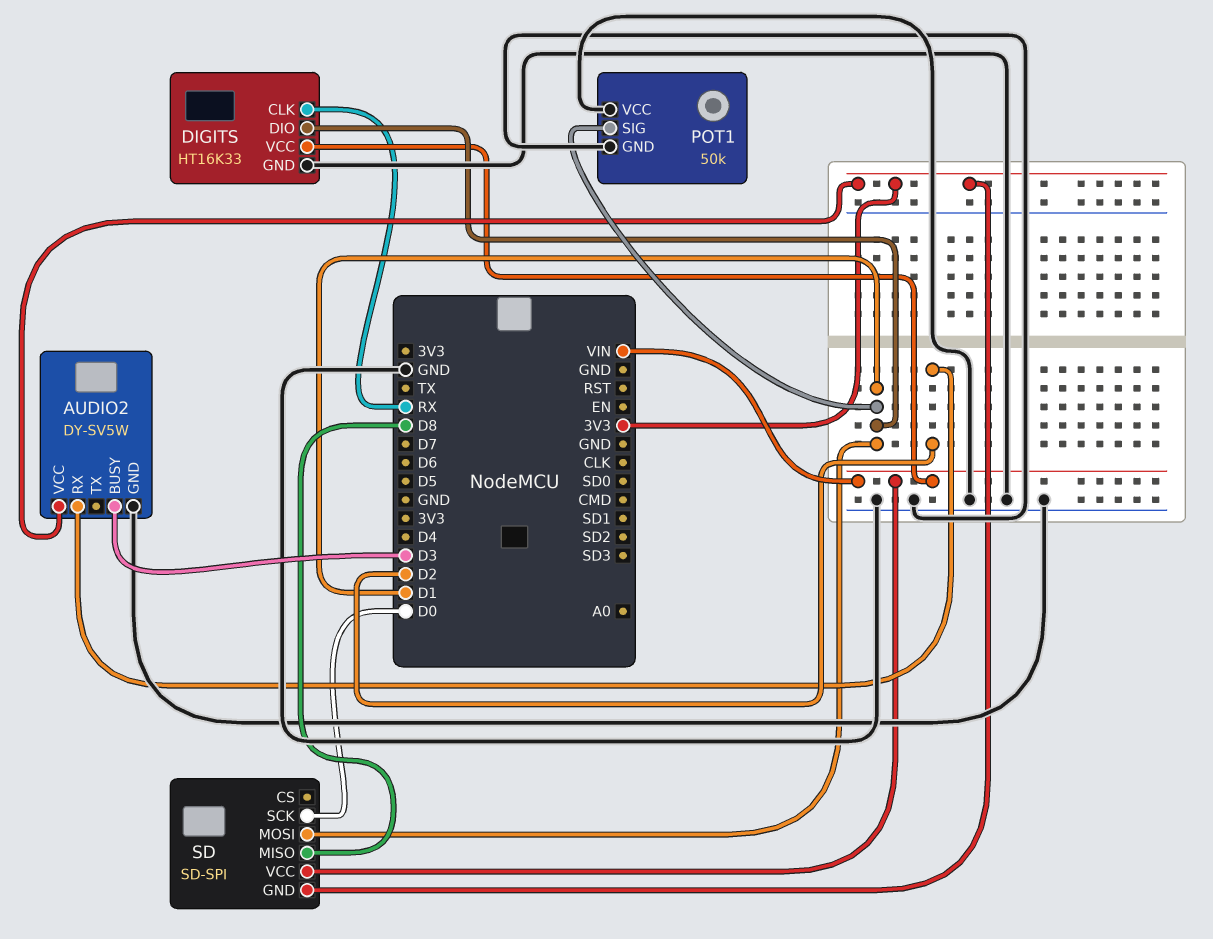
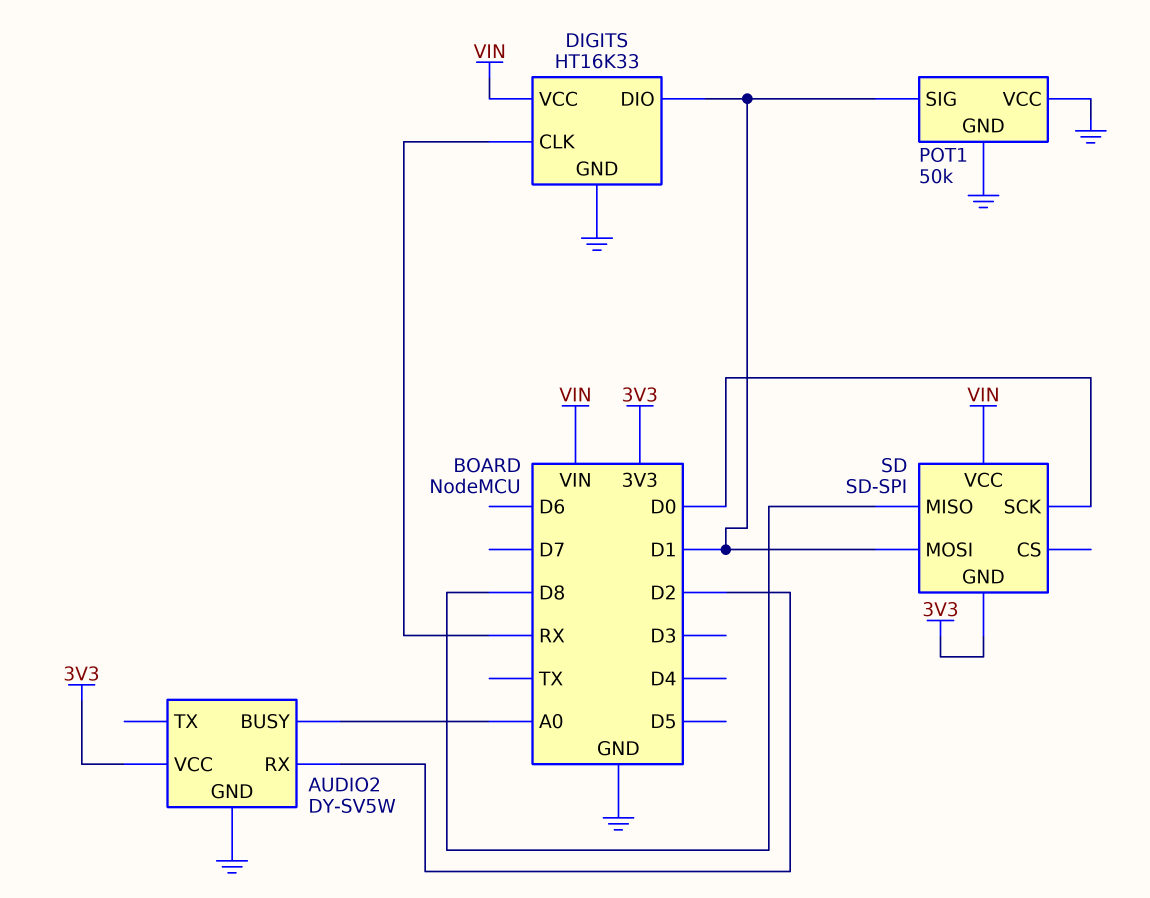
AUDIO2 pin BUSY: D3 -> A0

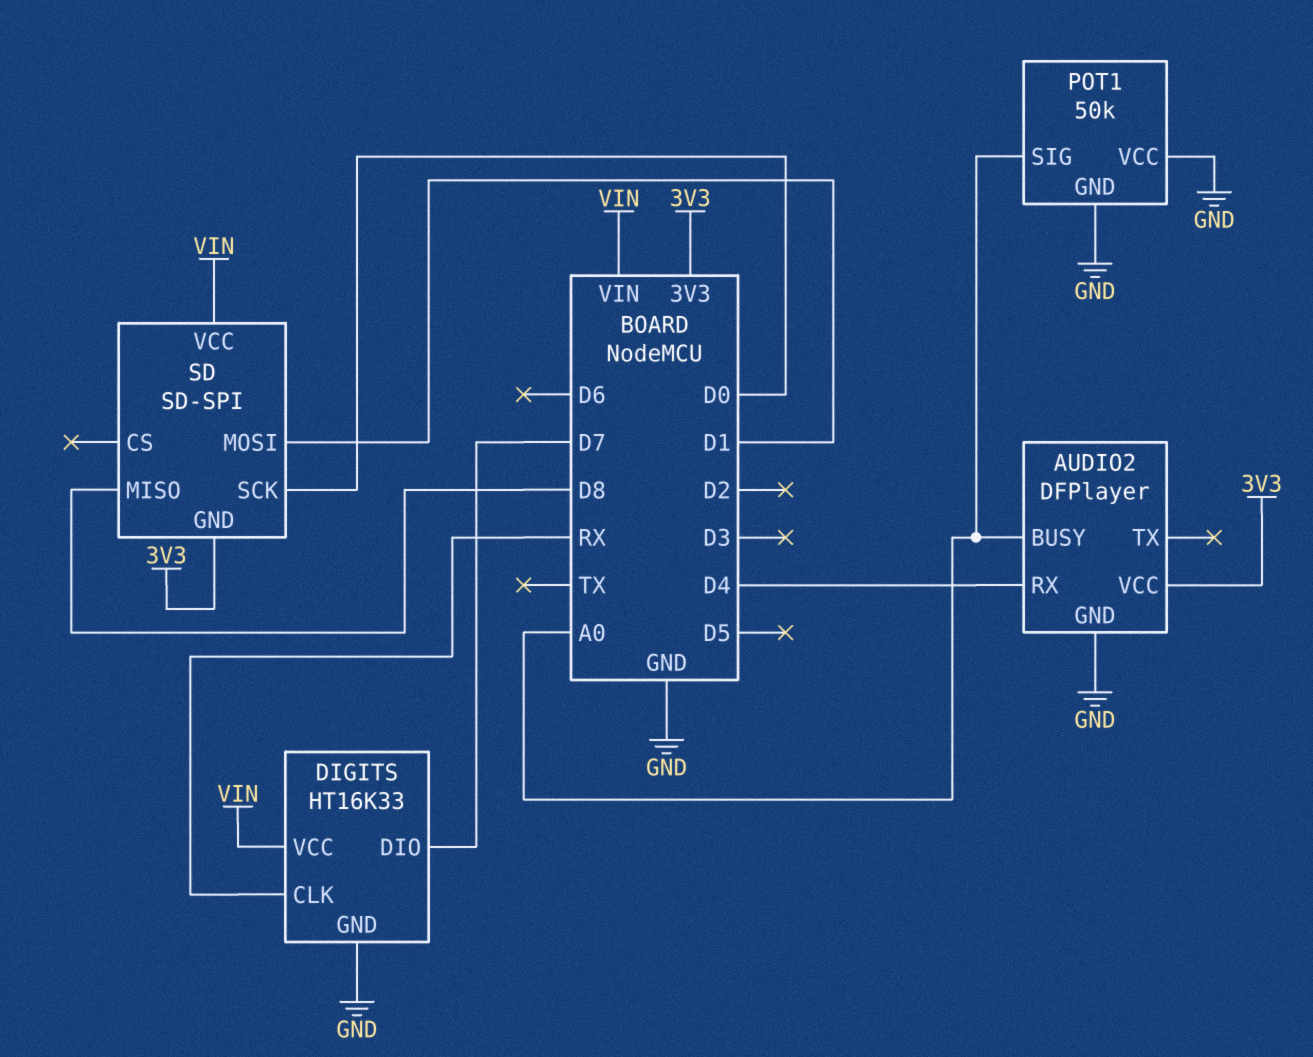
AUDIO2: DY-SV5W -> DFPlayer
AUDIO2 pin RX: D2 -> D4
DIGITS pin DIO: D1 -> D7
POT1 pin SIG: D1 -> A0

